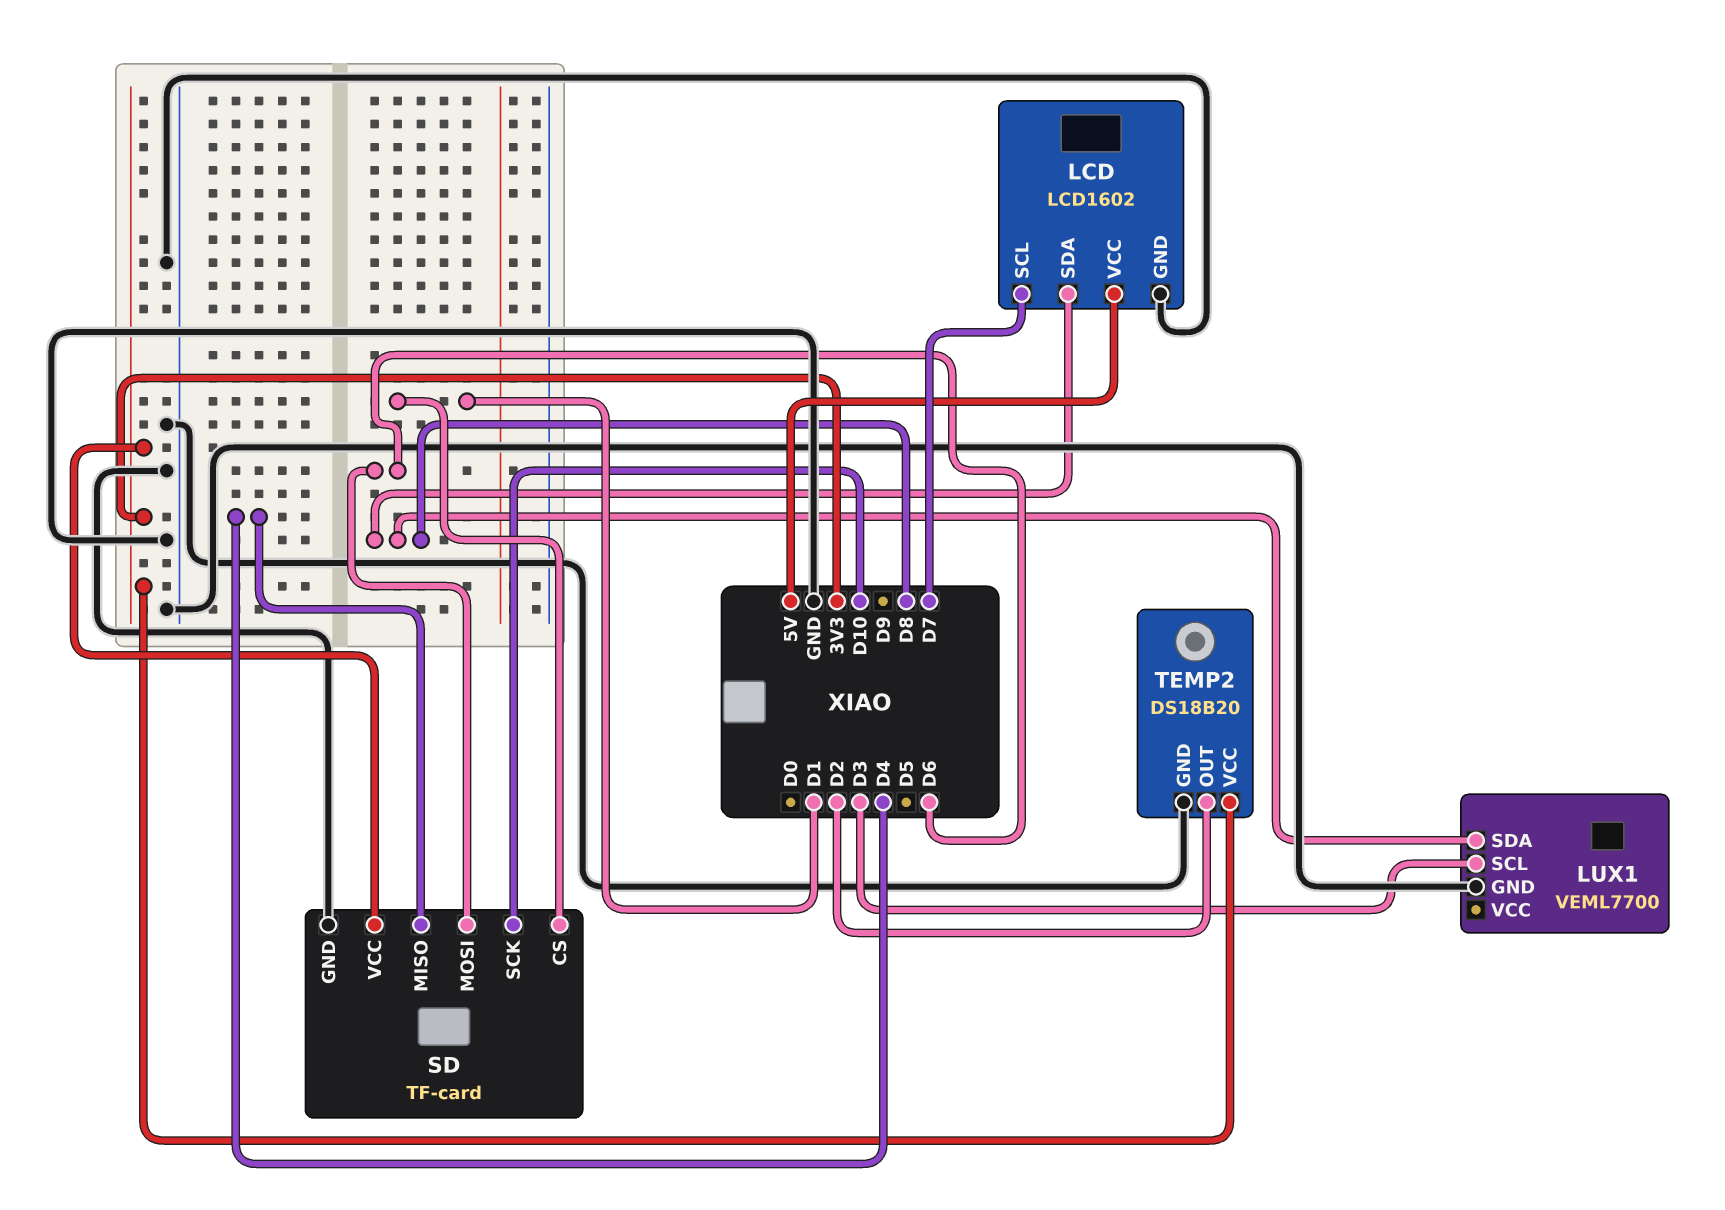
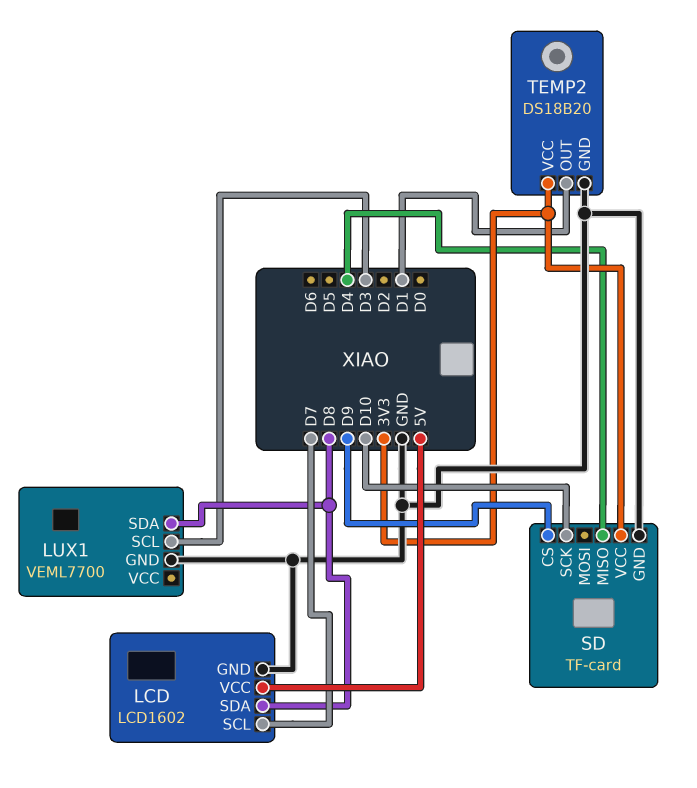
SD pin CS: D1 -> D9
SD pin MOSI: D6 -> none
TEMP2 pin OUT: D2 -> D1

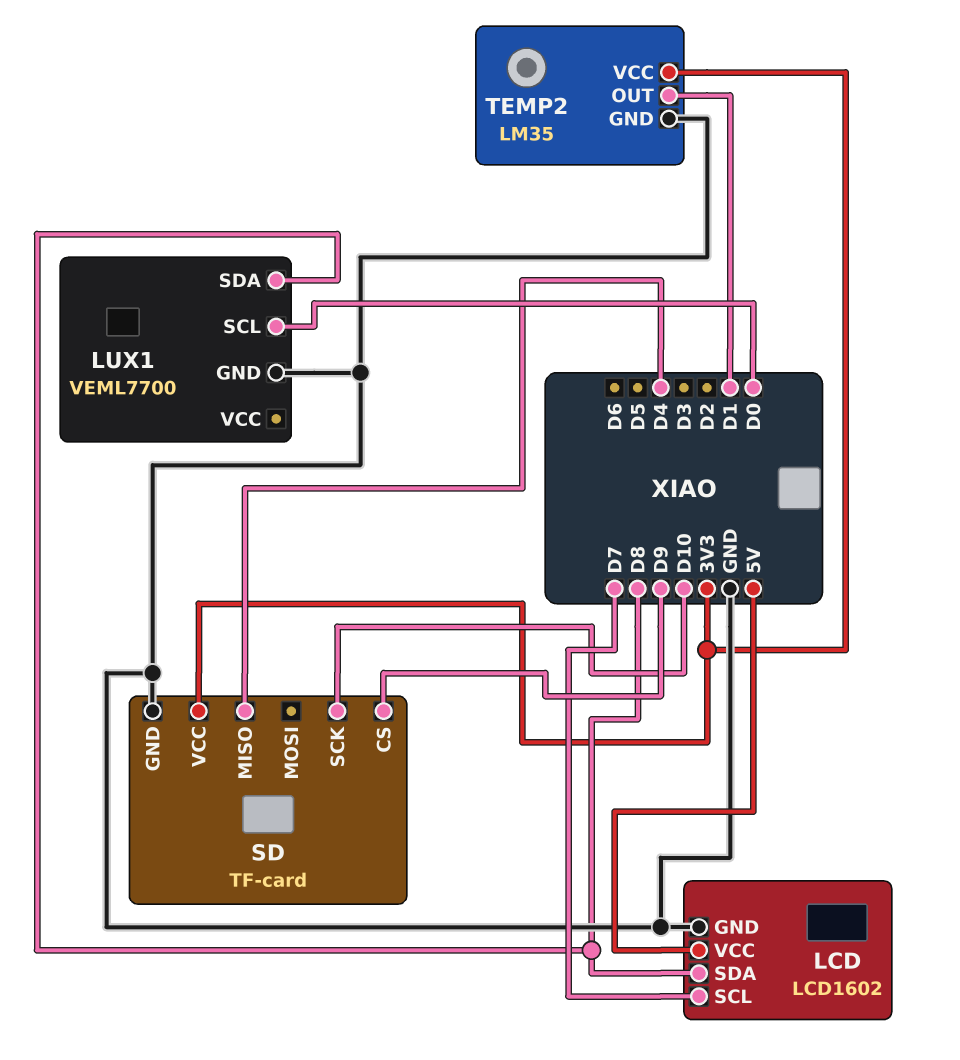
LUX1 pin SCL: D3 -> D0
TEMP2: DS18B20 -> LM35

